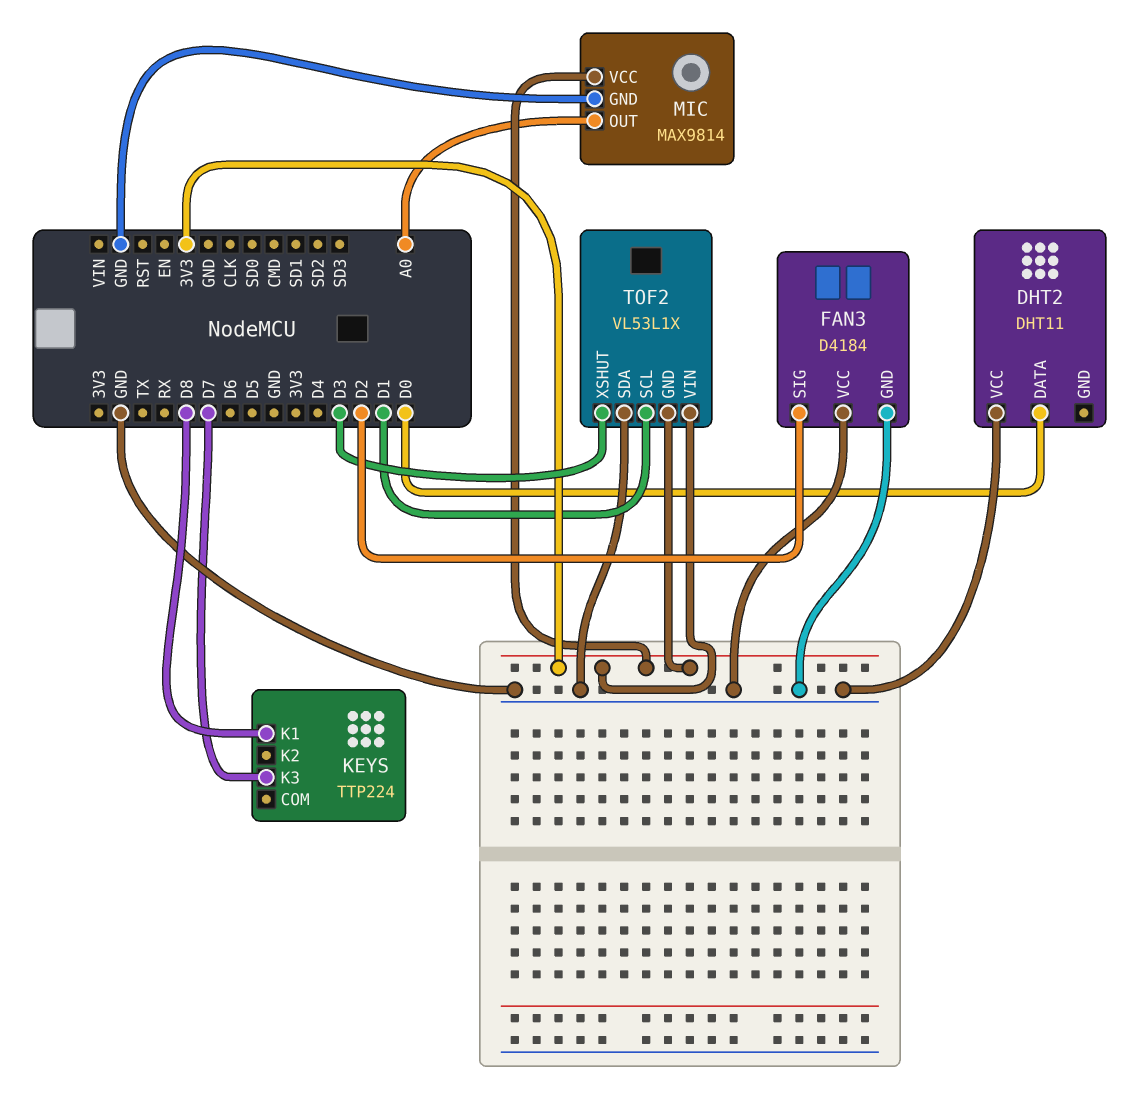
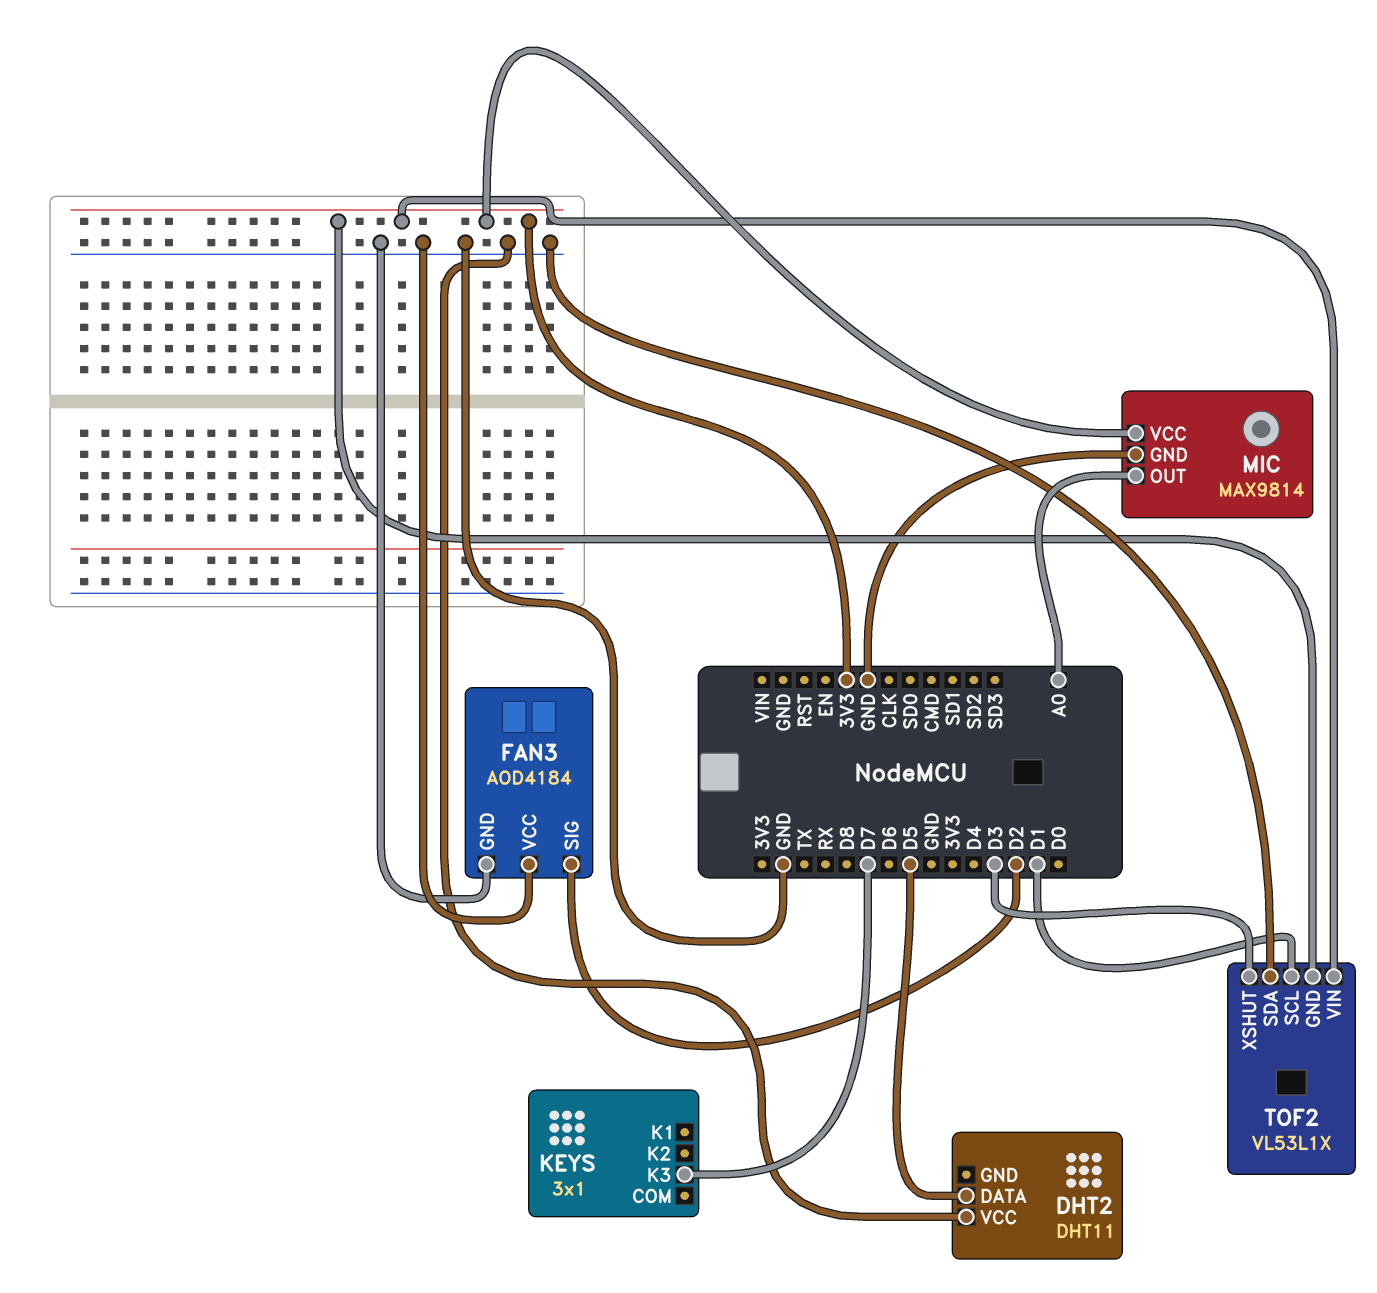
DHT2 pin DATA: D0 -> D5
FAN3: D4184 -> AOD4184
KEYS: TTP224 -> 3x1
KEYS pin K1: D8 -> none

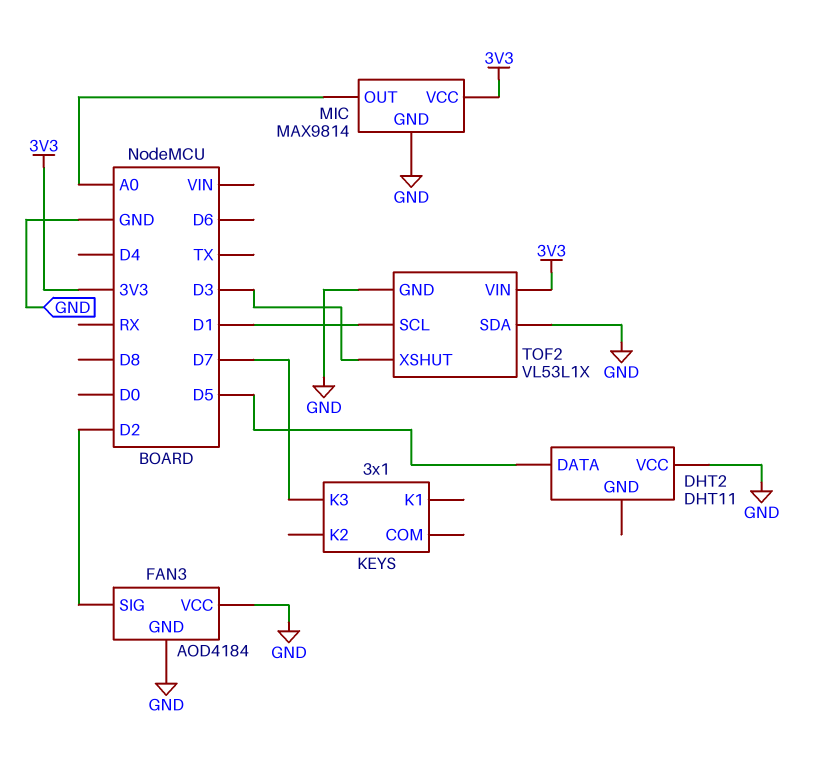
TOF2 pin GND: 3V3 -> GND

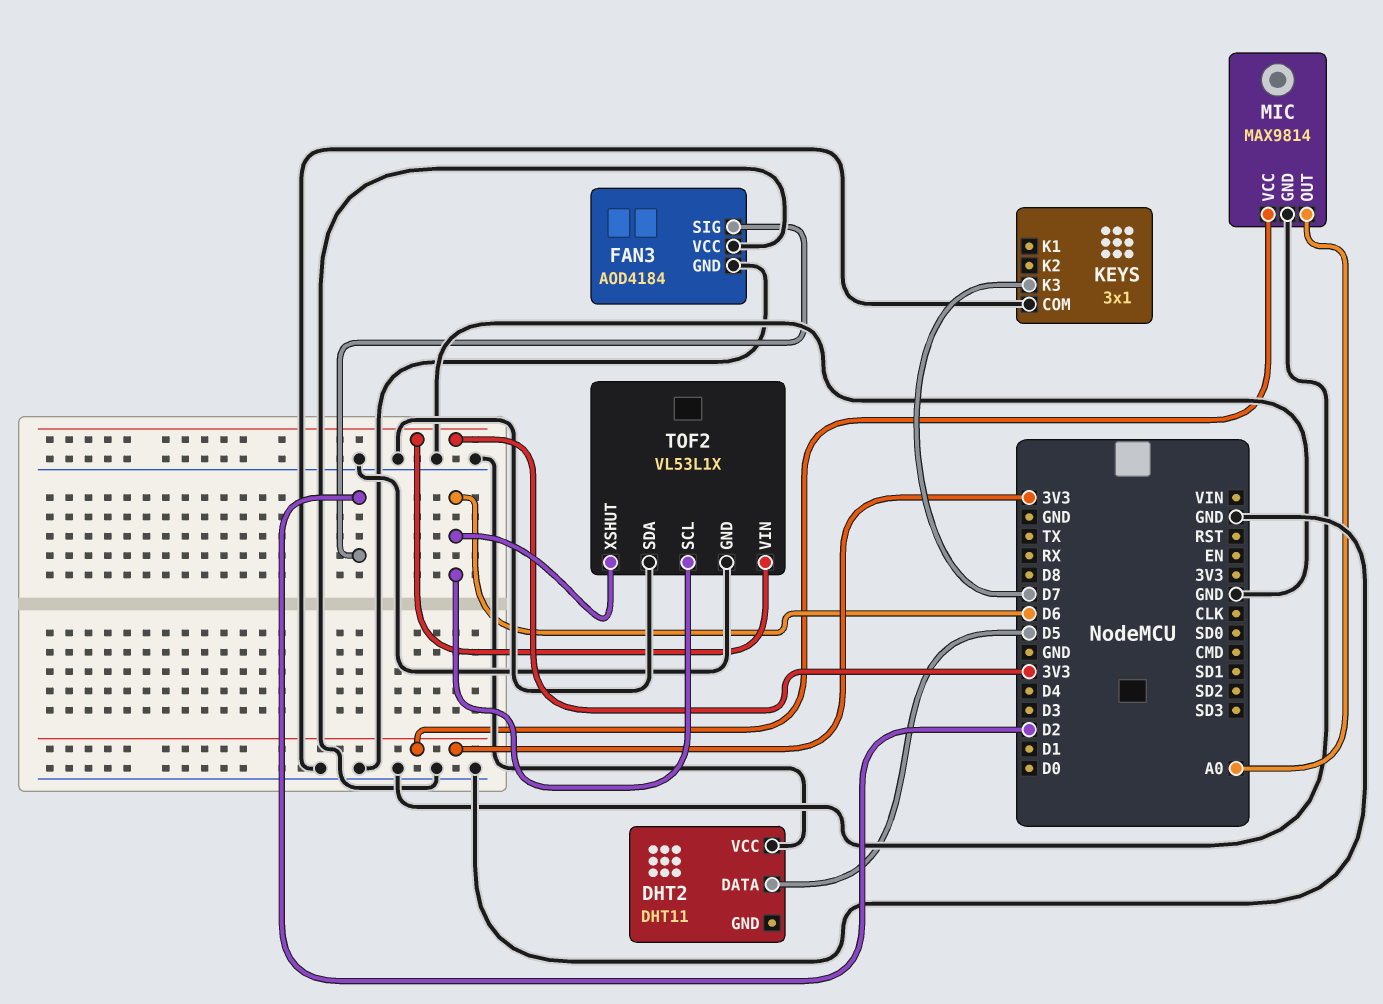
KEYS pin COM: none -> GND
TOF2 pin SCL: D1 -> D6
TOF2 pin XSHUT: D3 -> D6

